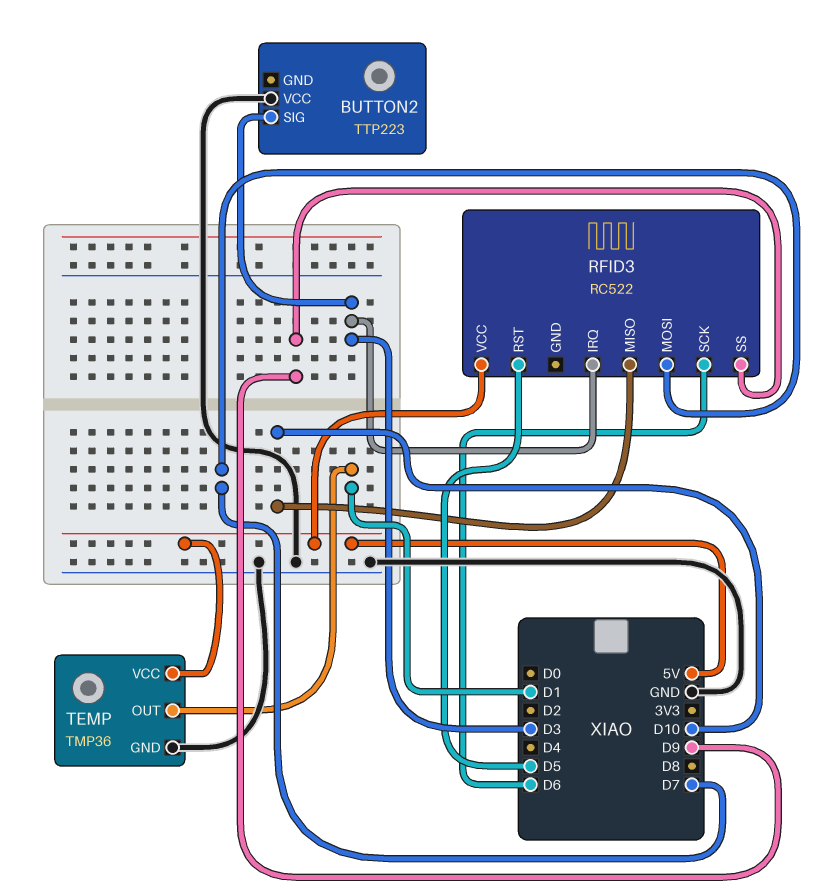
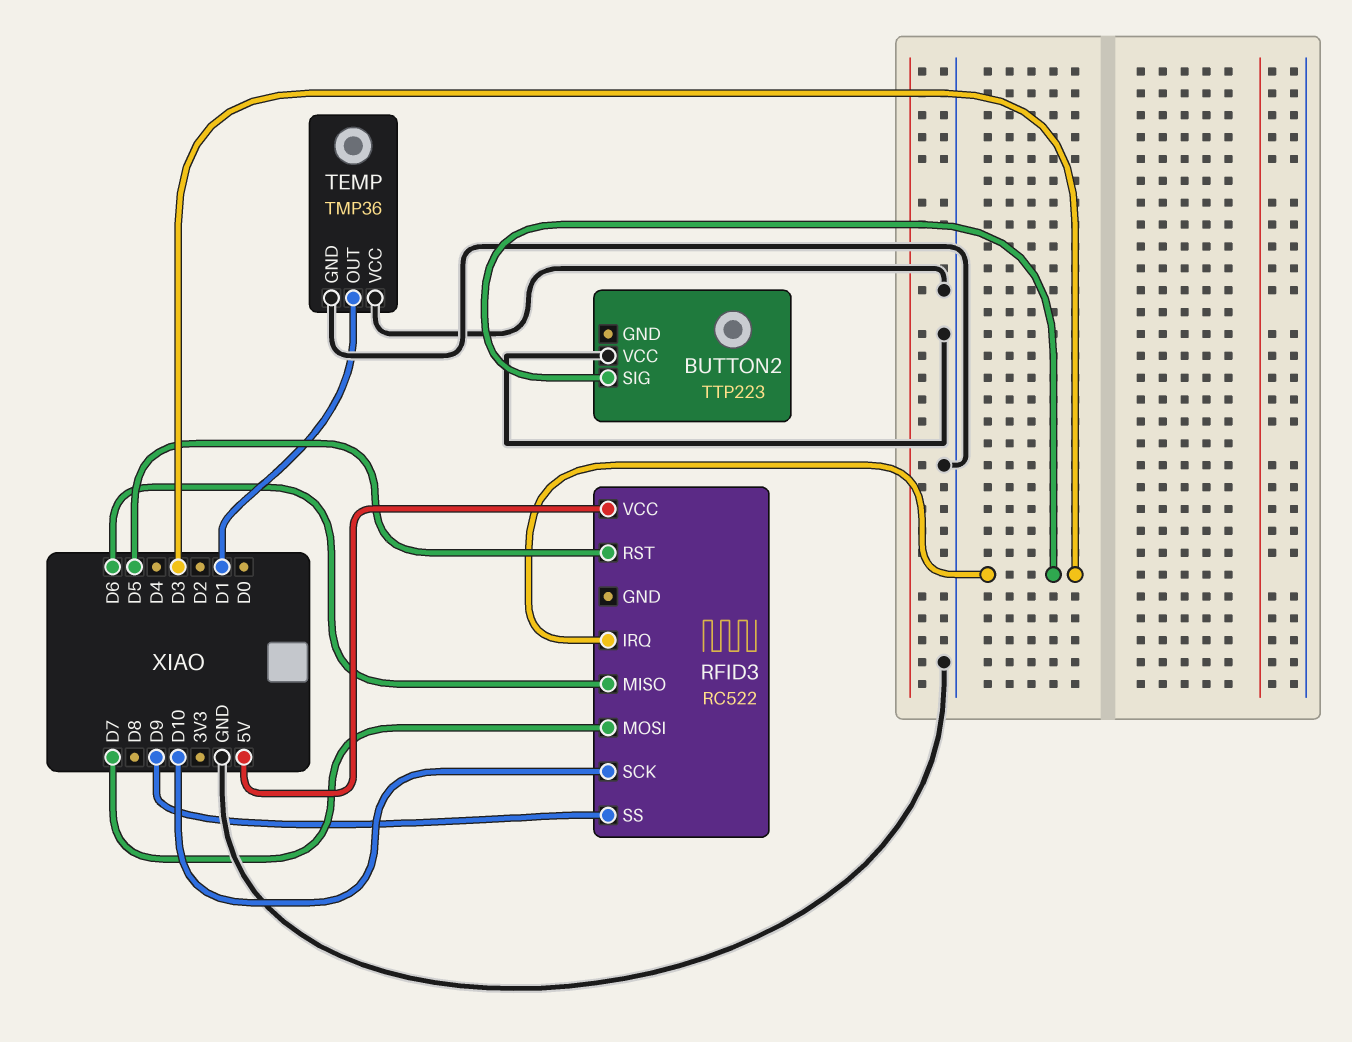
RFID3 pin MISO: D10 -> D6
RFID3 pin SCK: D6 -> D10
TEMP pin VCC: 5V -> GND

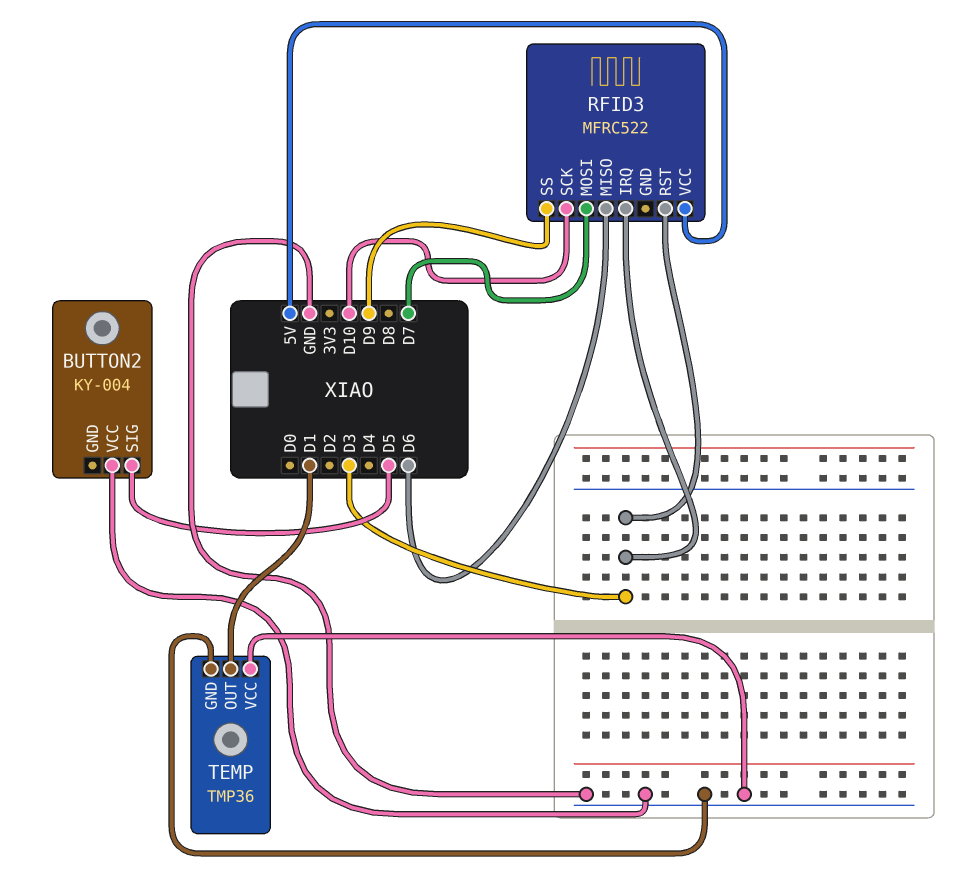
BUTTON2: TTP223 -> KY-004
BUTTON2 pin SIG: D3 -> D5
RFID3: RC522 -> MFRC522
RFID3 pin RST: D5 -> D3

